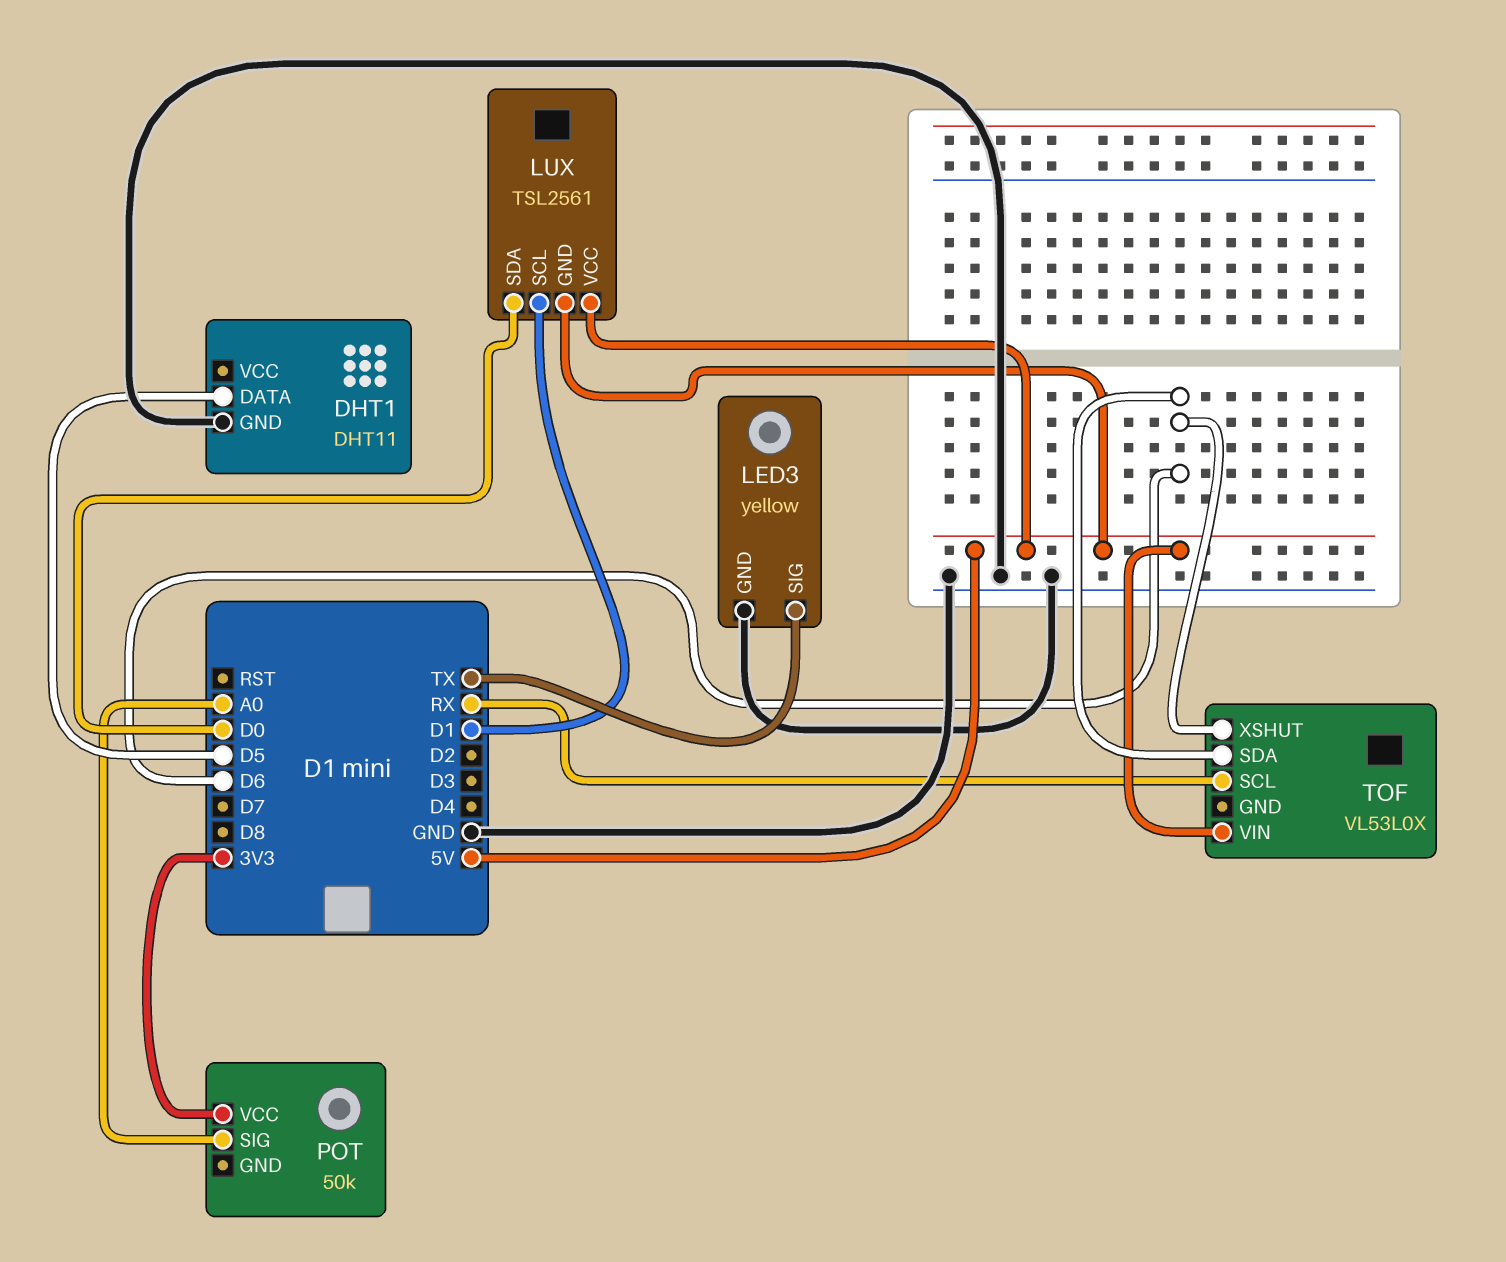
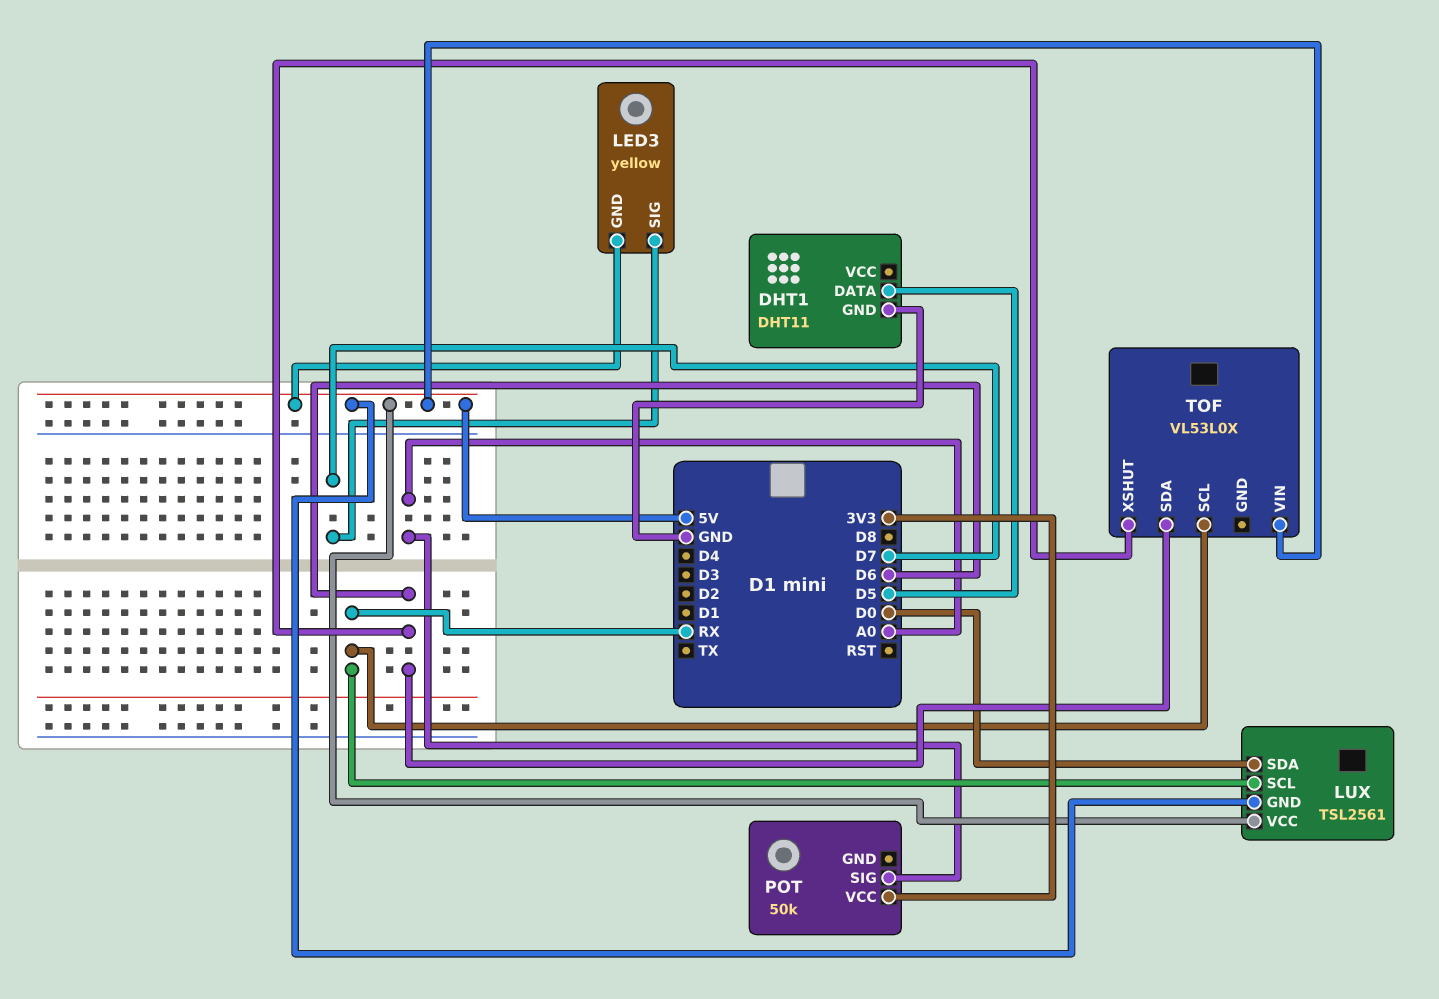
LED3 pin GND: GND -> 5V
LED3 pin SIG: TX -> D7
LUX pin SCL: D1 -> RX

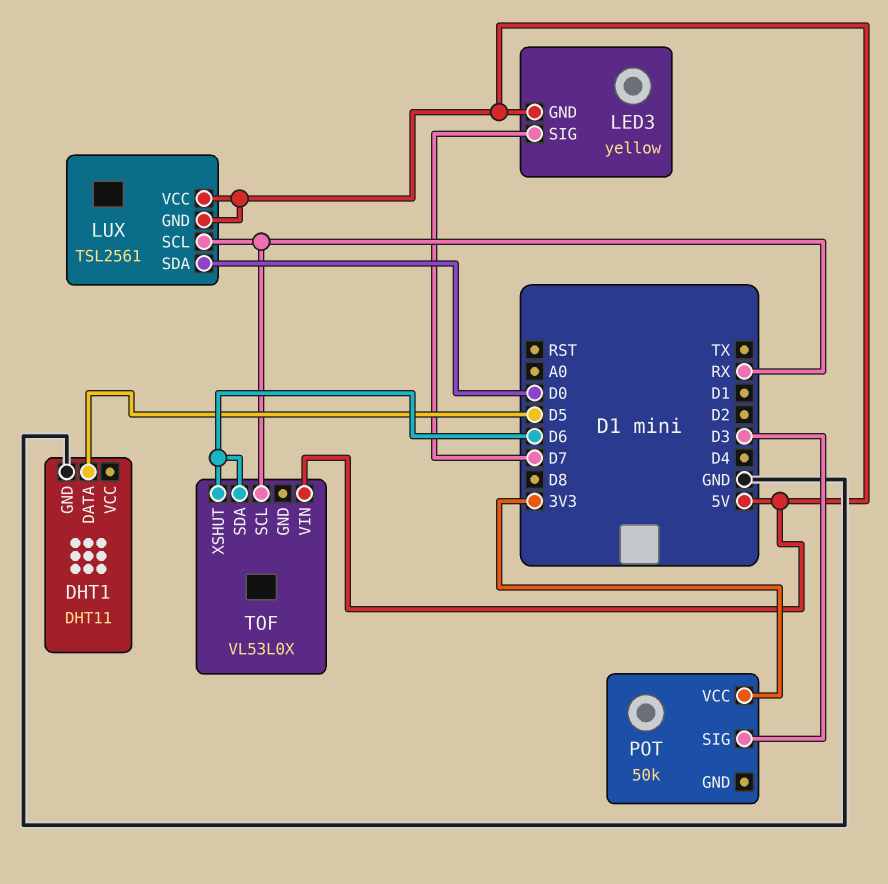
POT pin SIG: A0 -> D3

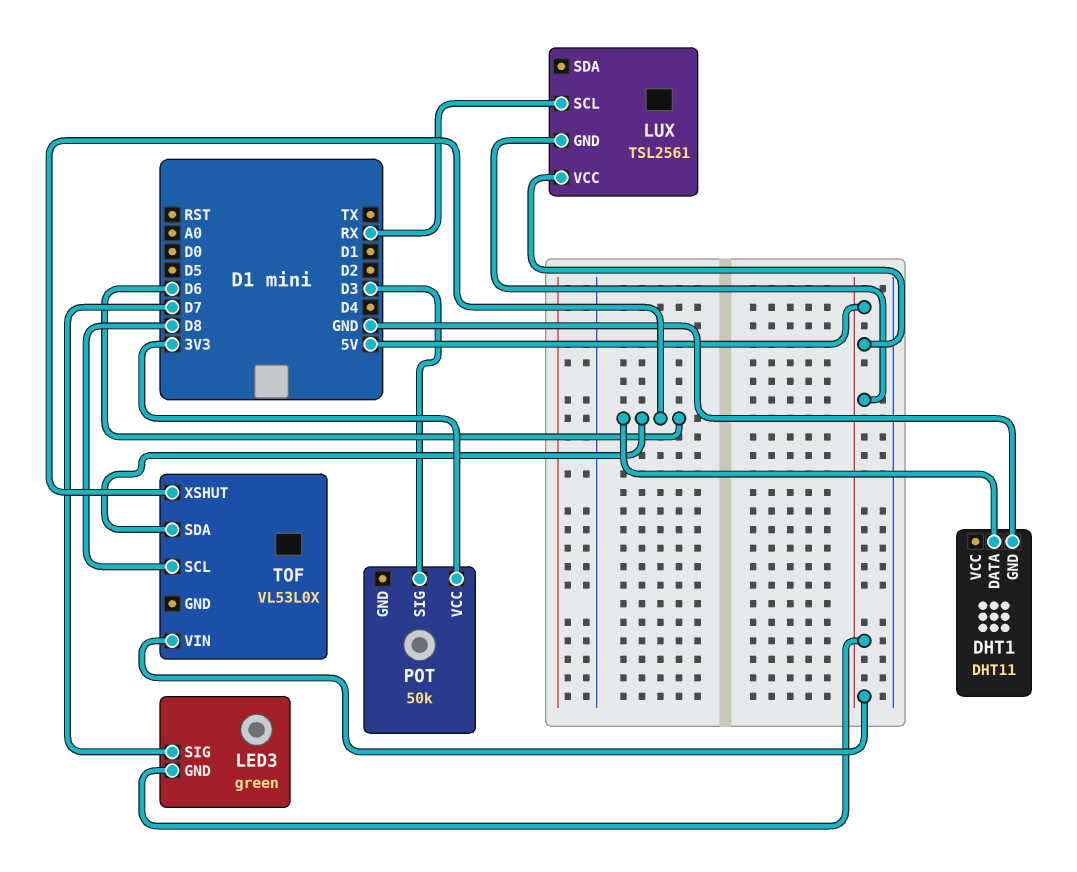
DHT1 pin DATA: D5 -> D6
LED3: yellow -> green
LUX pin SDA: D0 -> none
TOF pin SCL: RX -> D8

